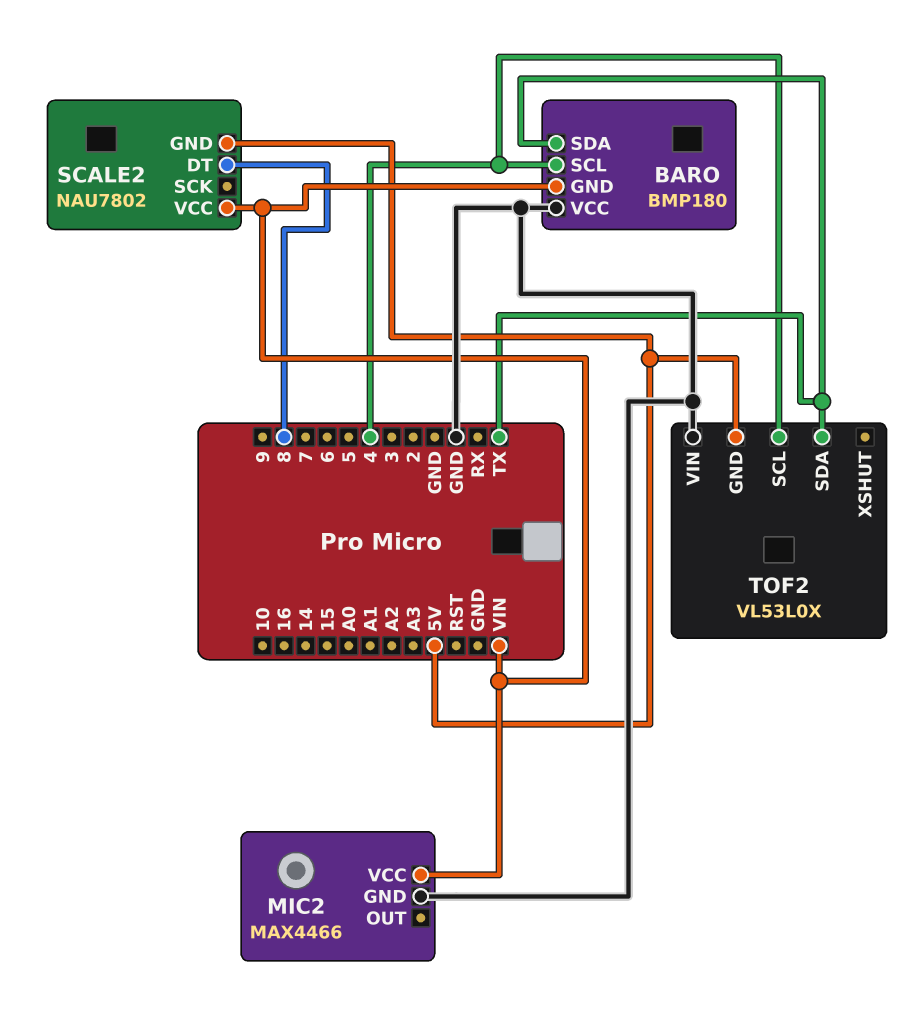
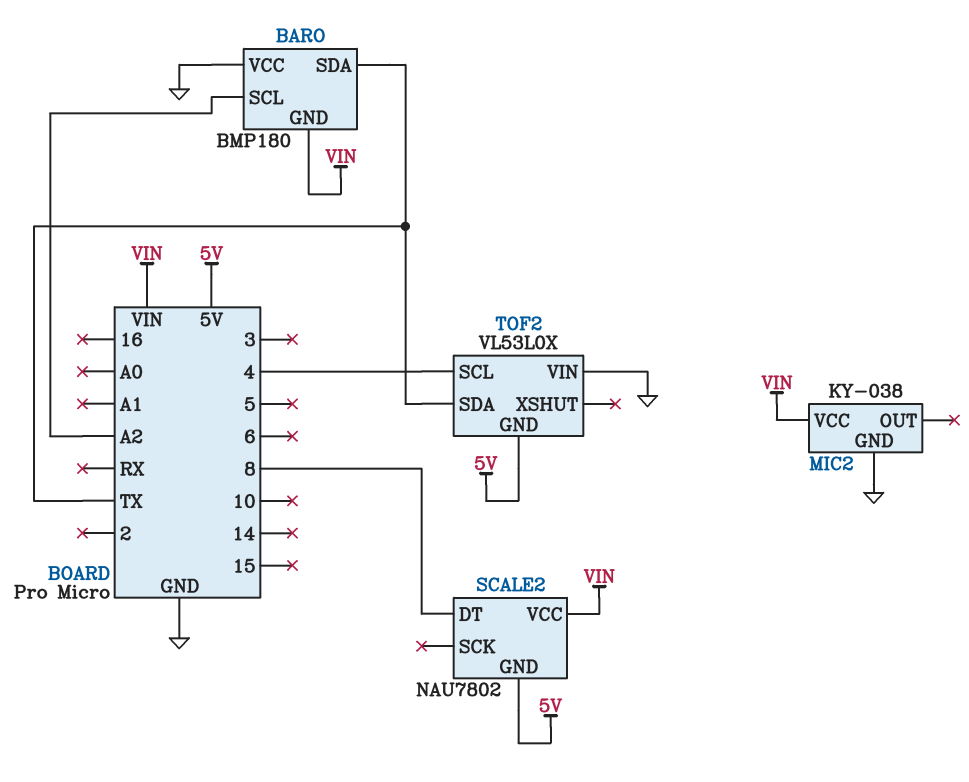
BARO pin SCL: 4 -> A2
MIC2: MAX4466 -> KY-038

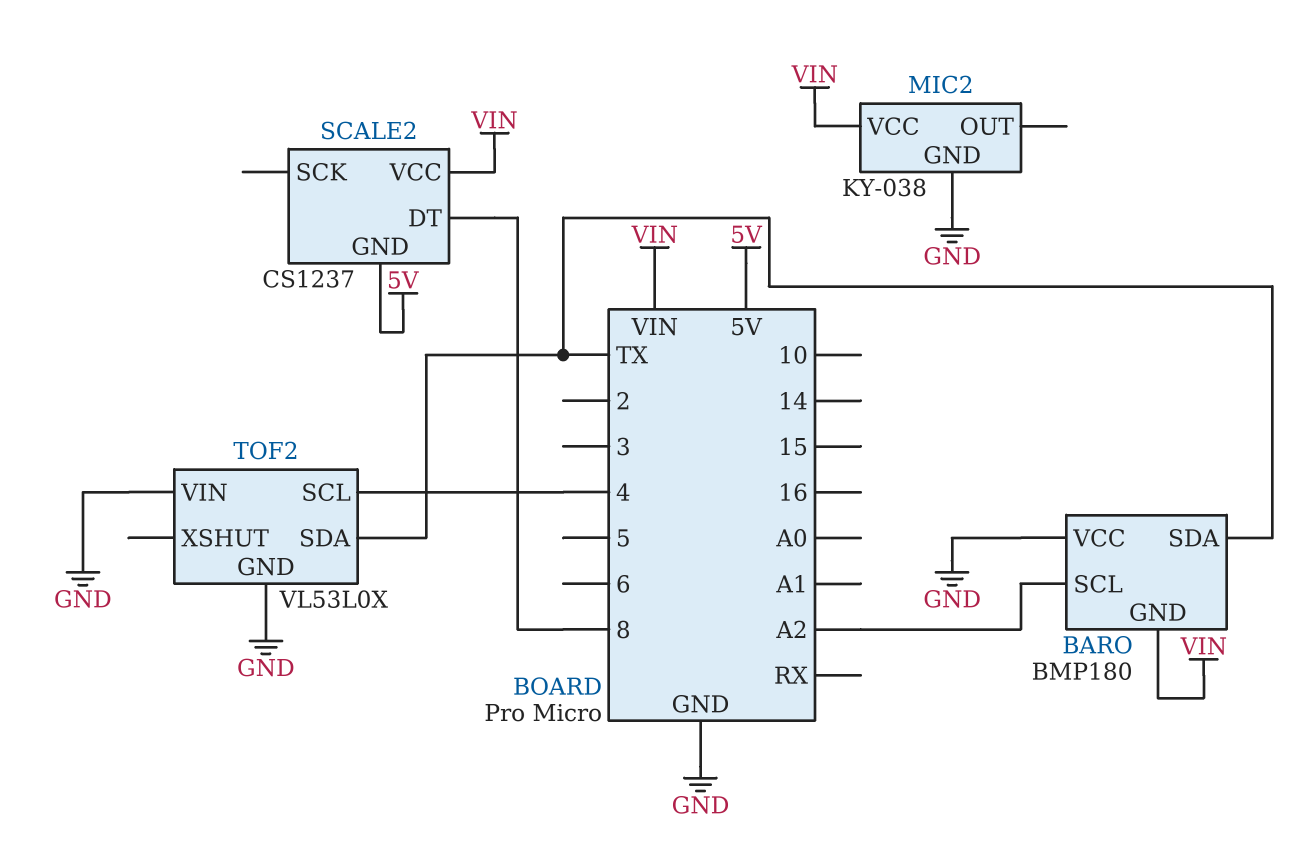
SCALE2: NAU7802 -> CS1237
TOF2 pin GND: 5V -> GND

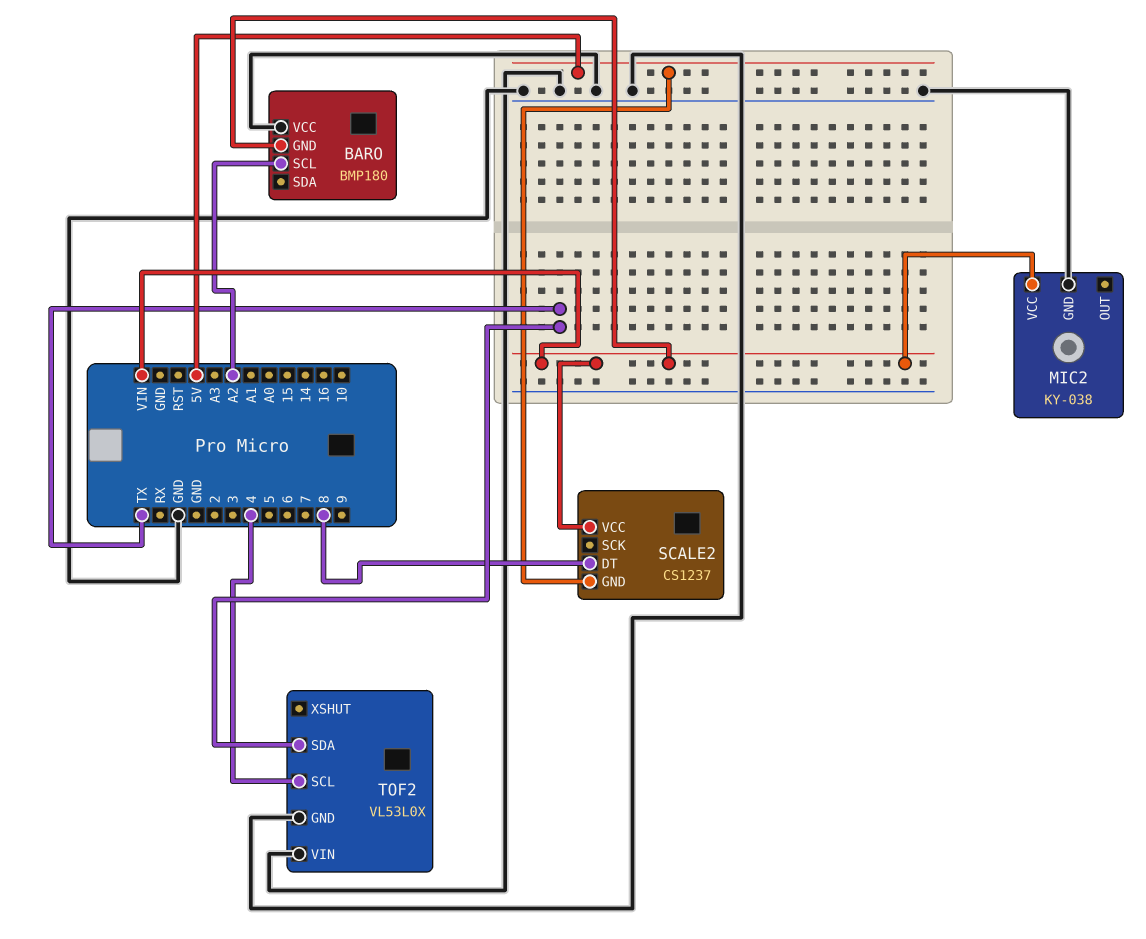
BARO pin SDA: TX -> none

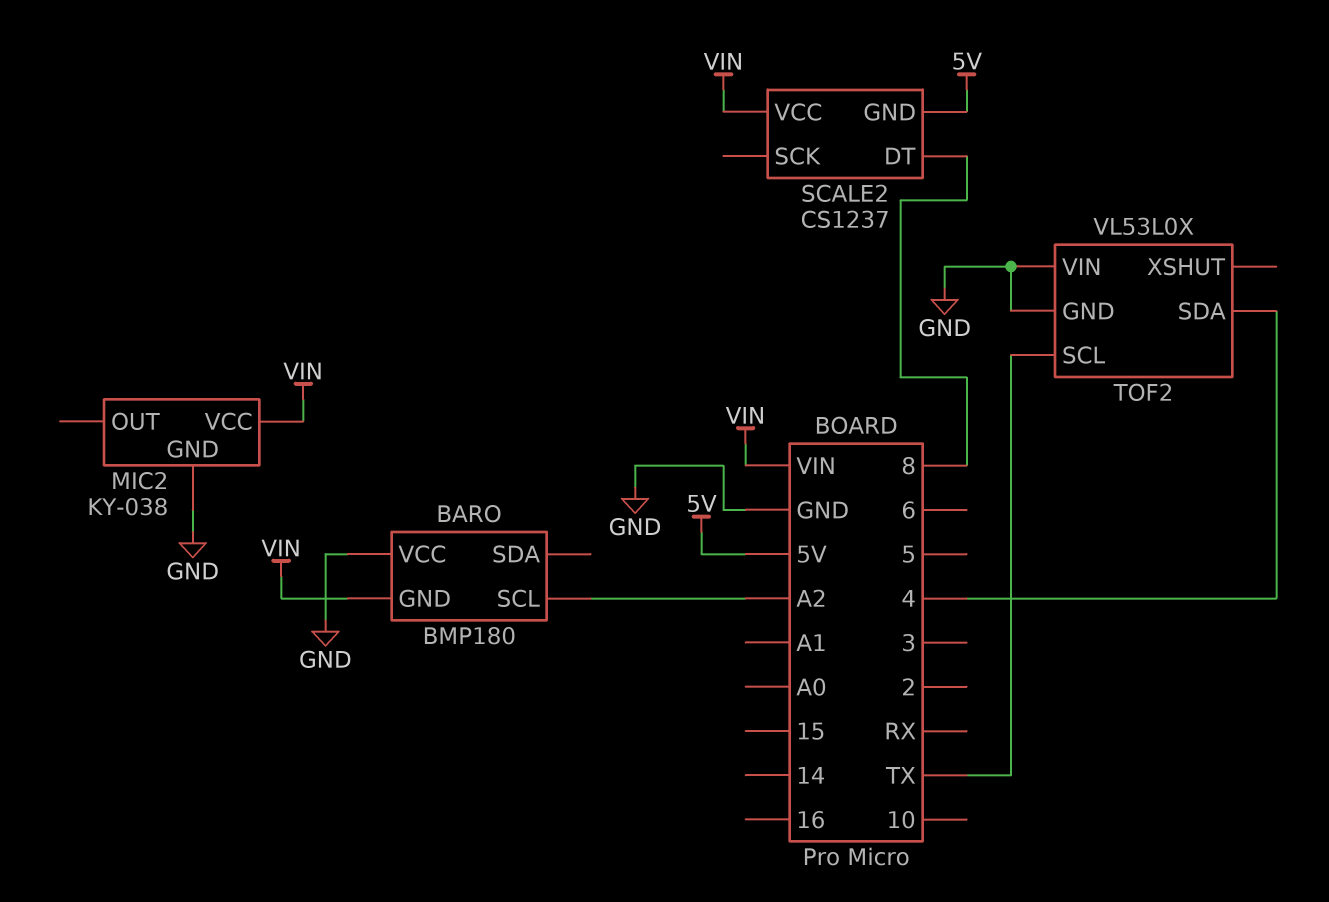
TOF2 pin SCL: 4 -> TX
TOF2 pin SDA: TX -> 4

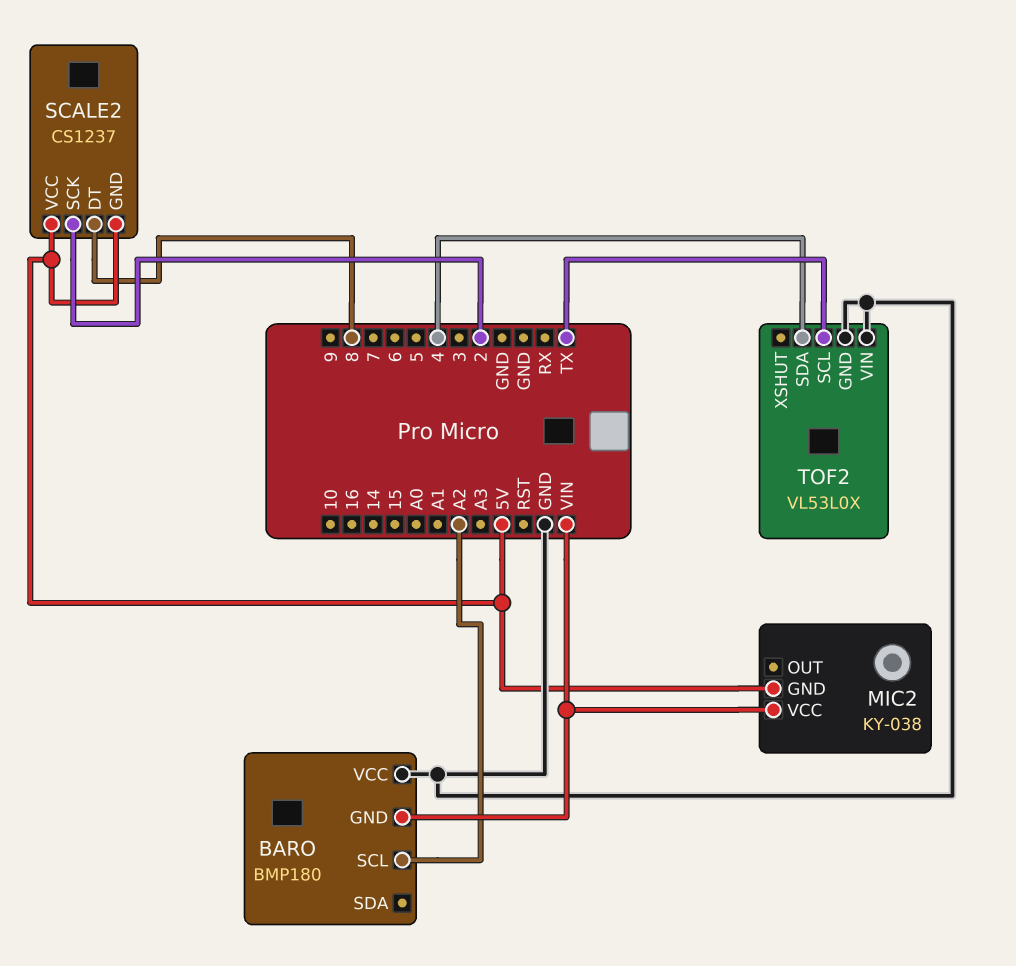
MIC2 pin GND: GND -> 5V
SCALE2 pin SCK: none -> 2
SCALE2 pin VCC: VIN -> 5V

